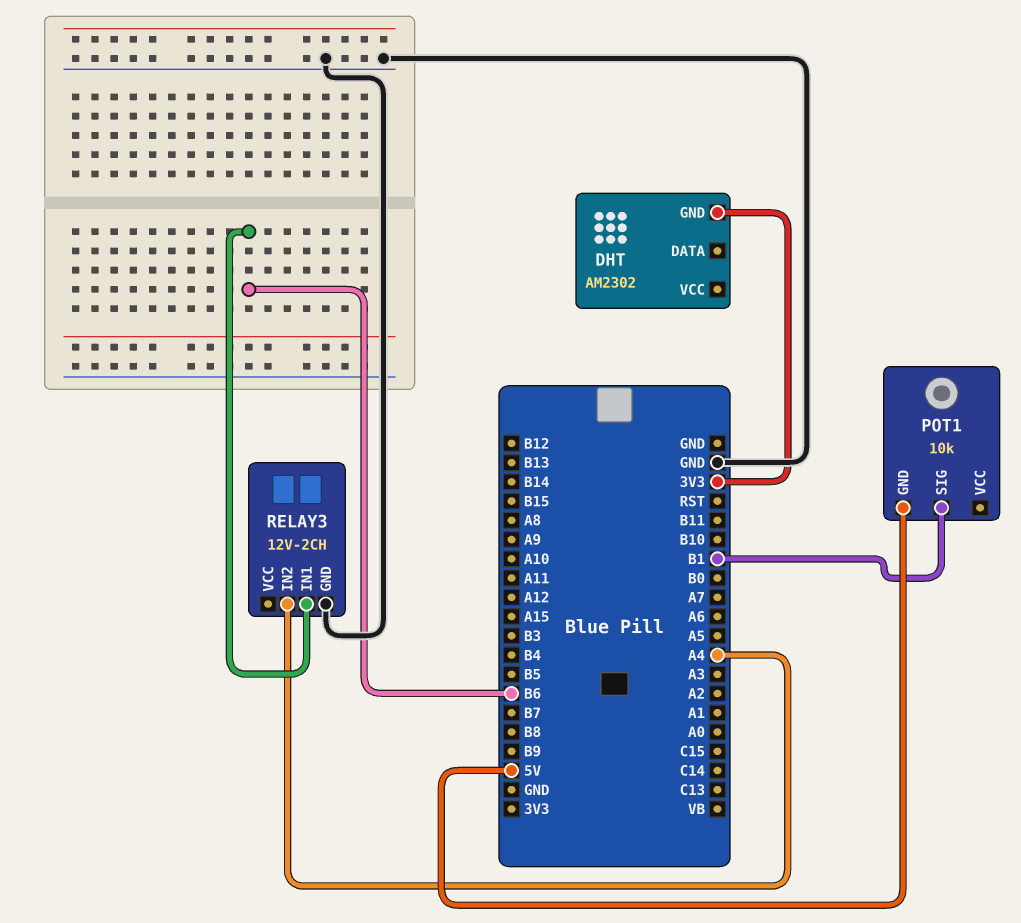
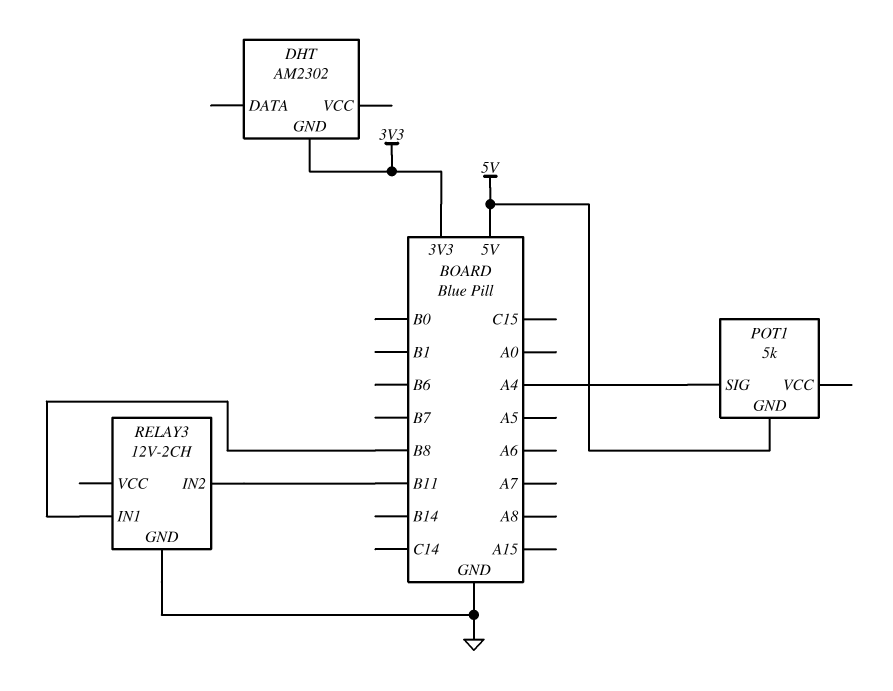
POT1: 10k -> 5k
POT1 pin SIG: B1 -> A4
RELAY3 pin IN1: B6 -> B8
RELAY3 pin IN2: A4 -> B11

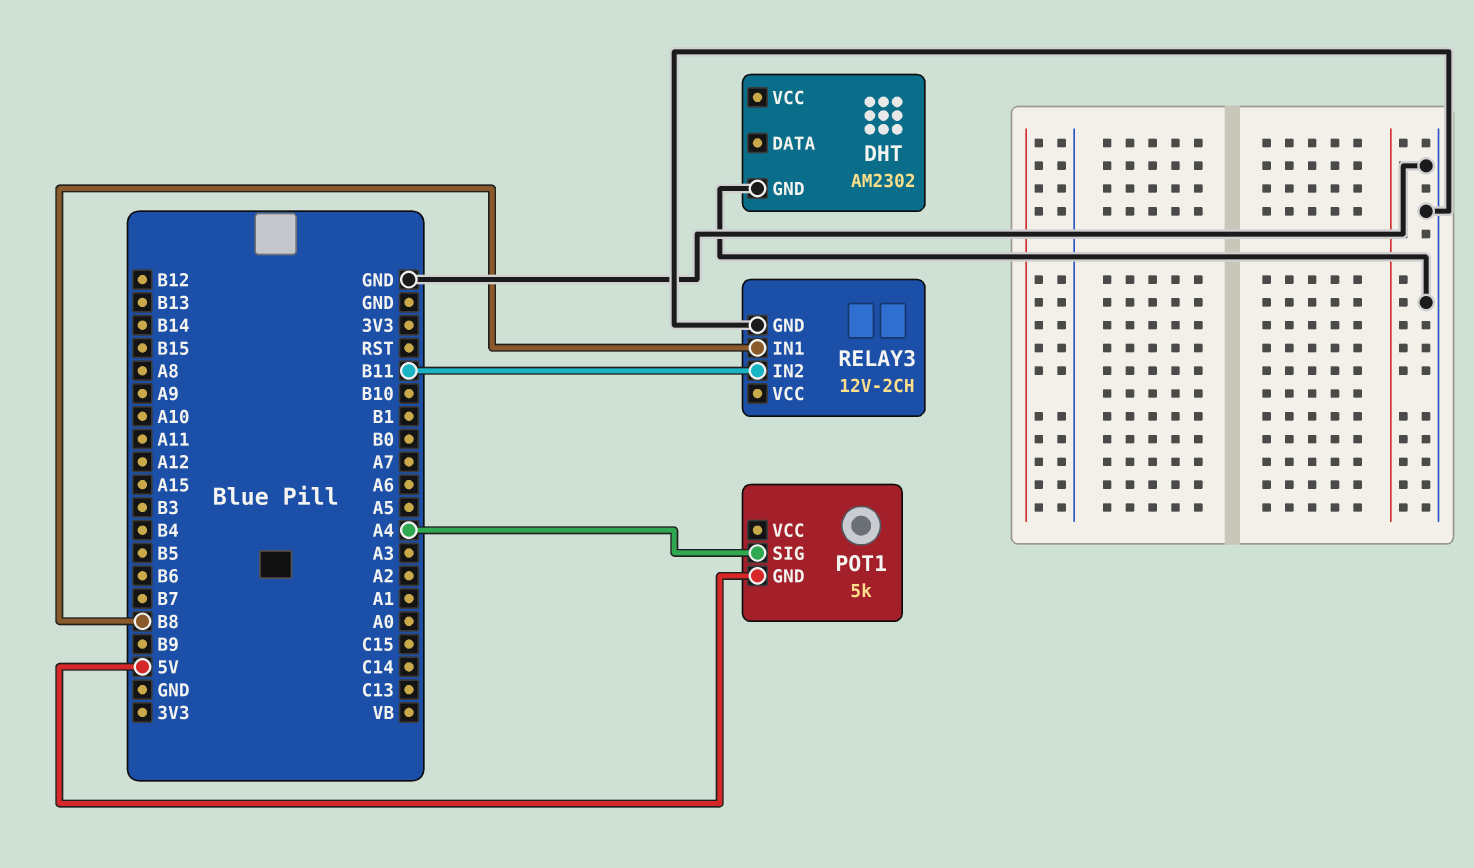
DHT pin GND: 3V3 -> GND

